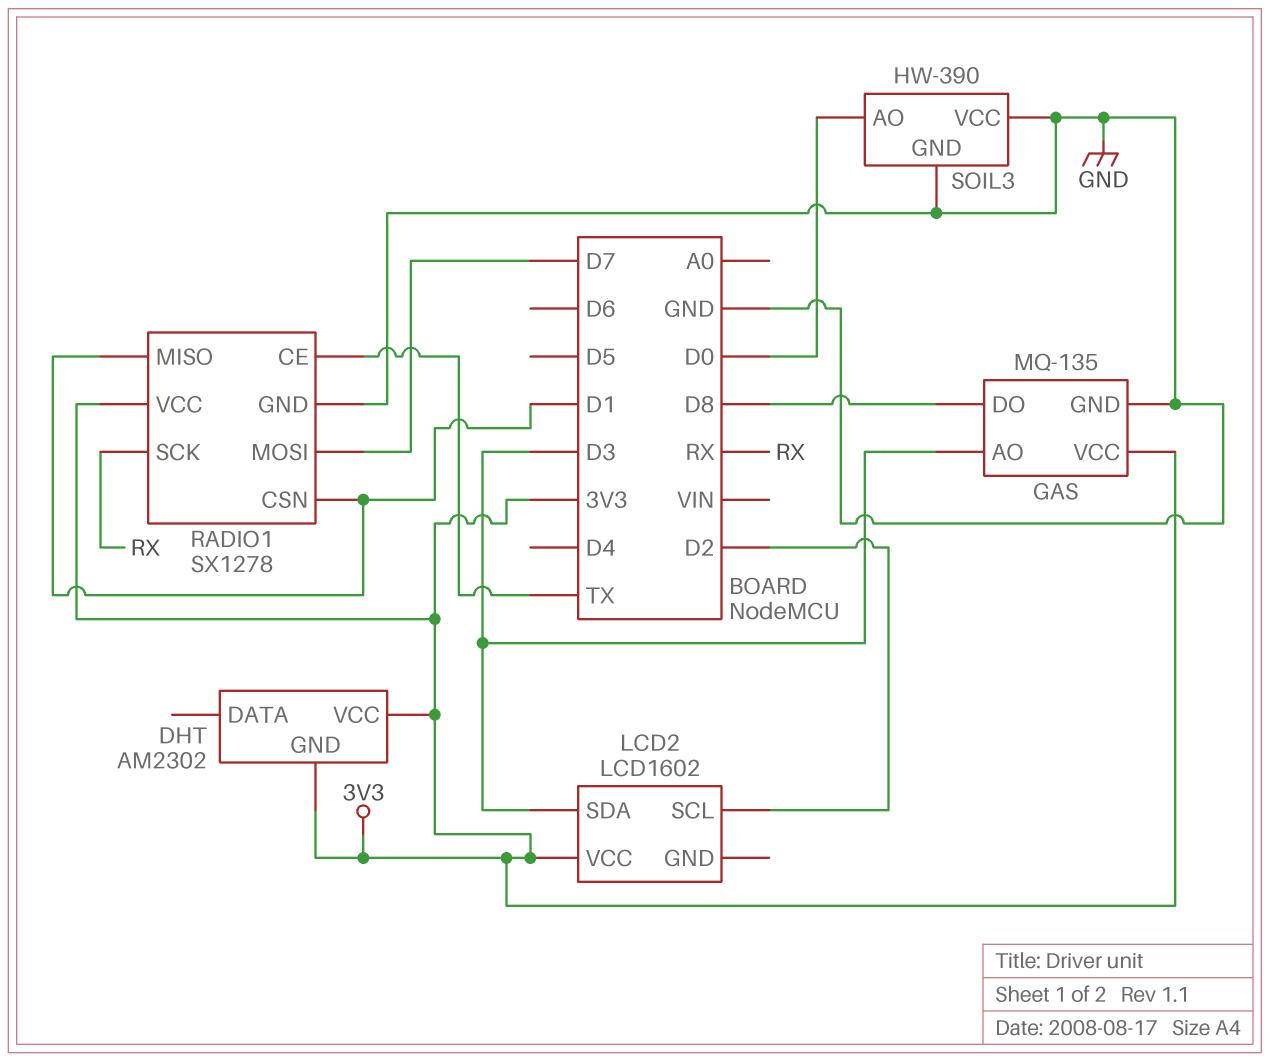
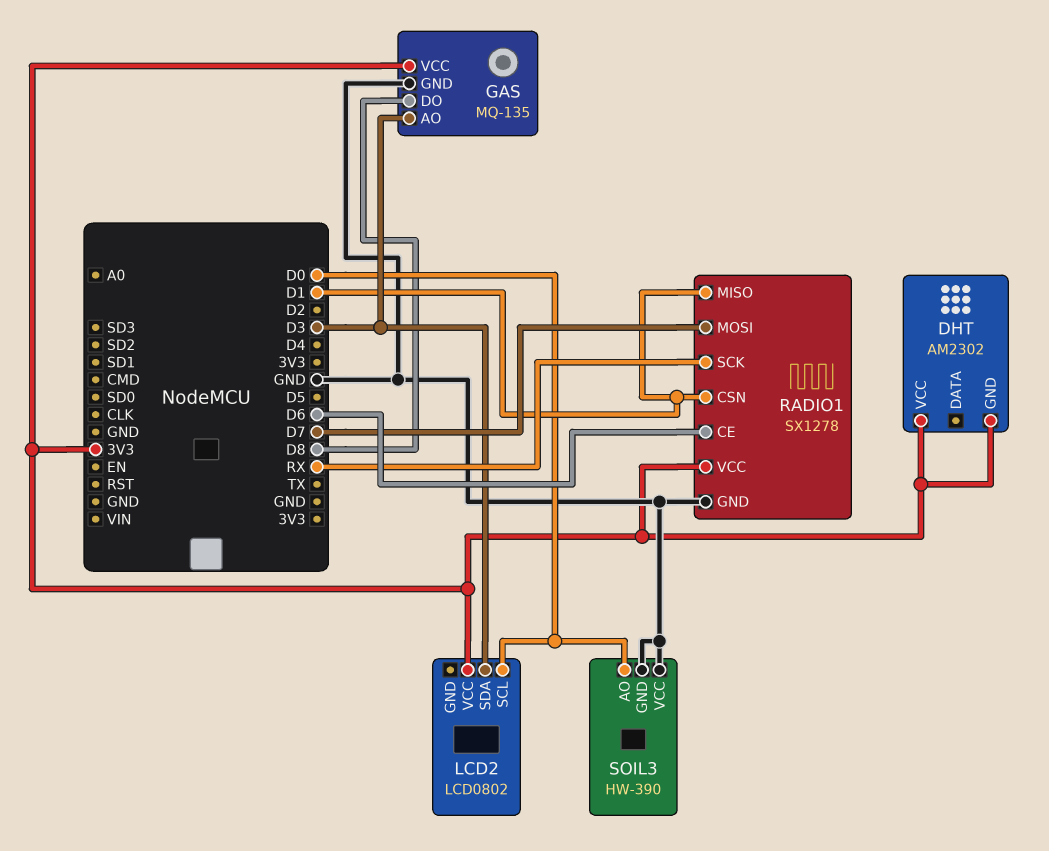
LCD2: LCD1602 -> LCD0802
LCD2 pin SCL: D2 -> D0
RADIO1 pin CE: TX -> D6

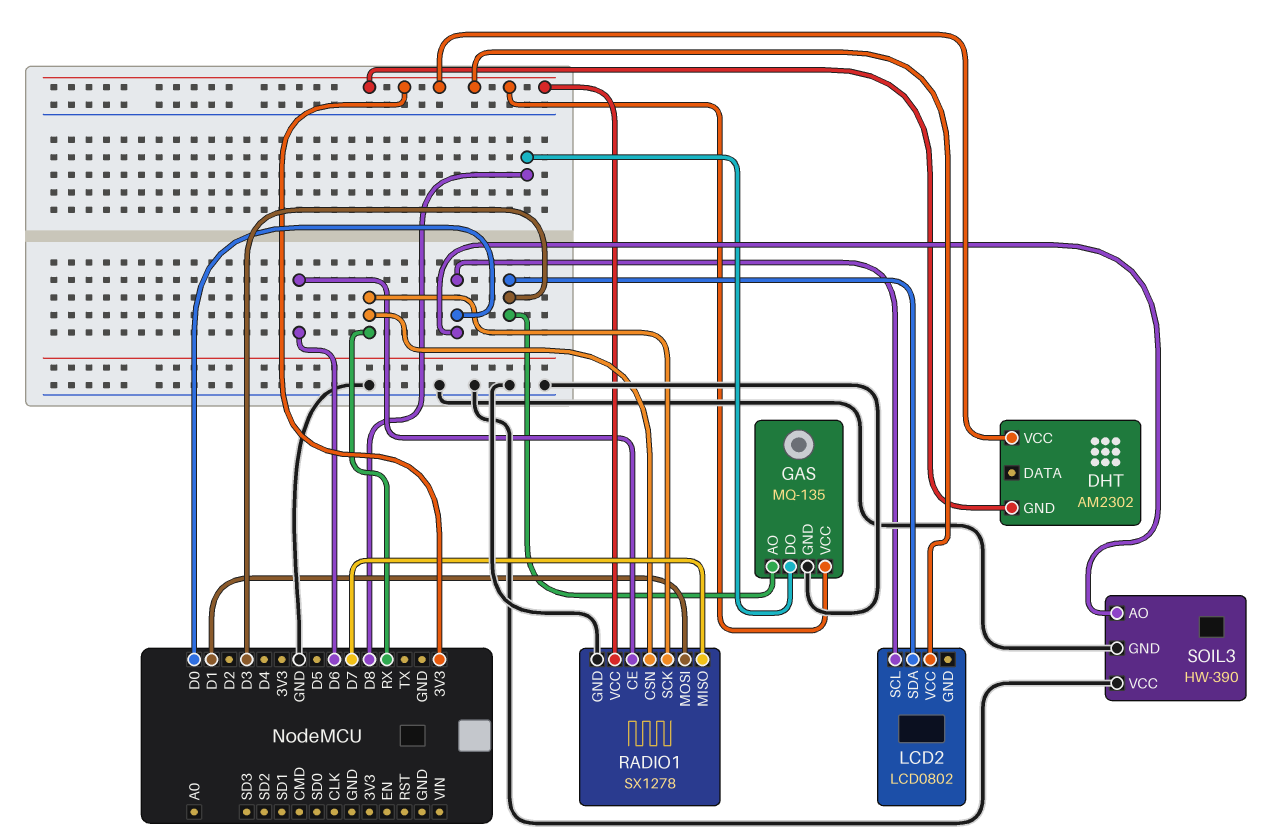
RADIO1 pin CSN: D1 -> RX
RADIO1 pin MISO: D1 -> D7
RADIO1 pin MOSI: D7 -> D1

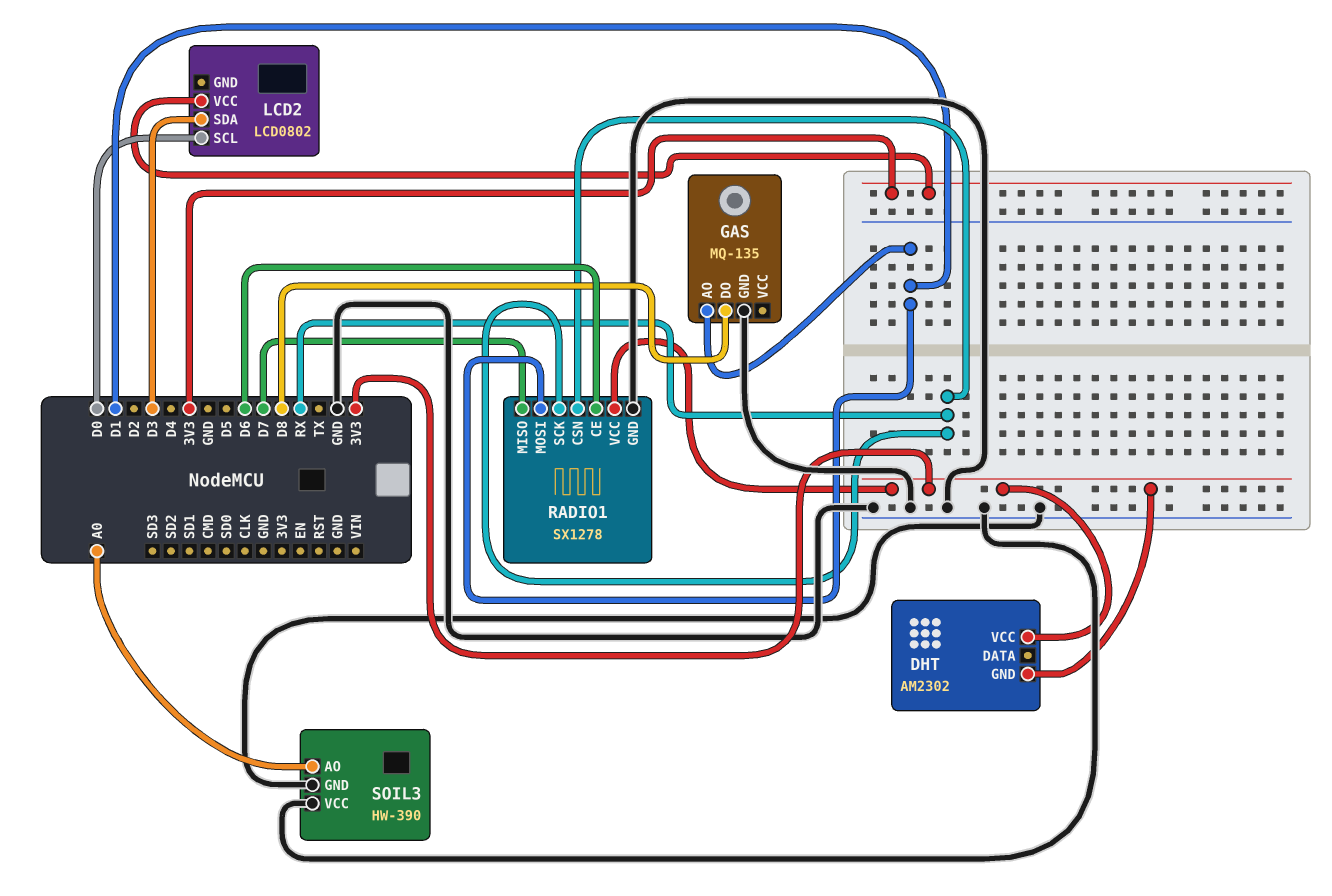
GAS pin AO: D3 -> D1
GAS pin VCC: 3V3 -> none
SOIL3 pin AO: D0 -> A0

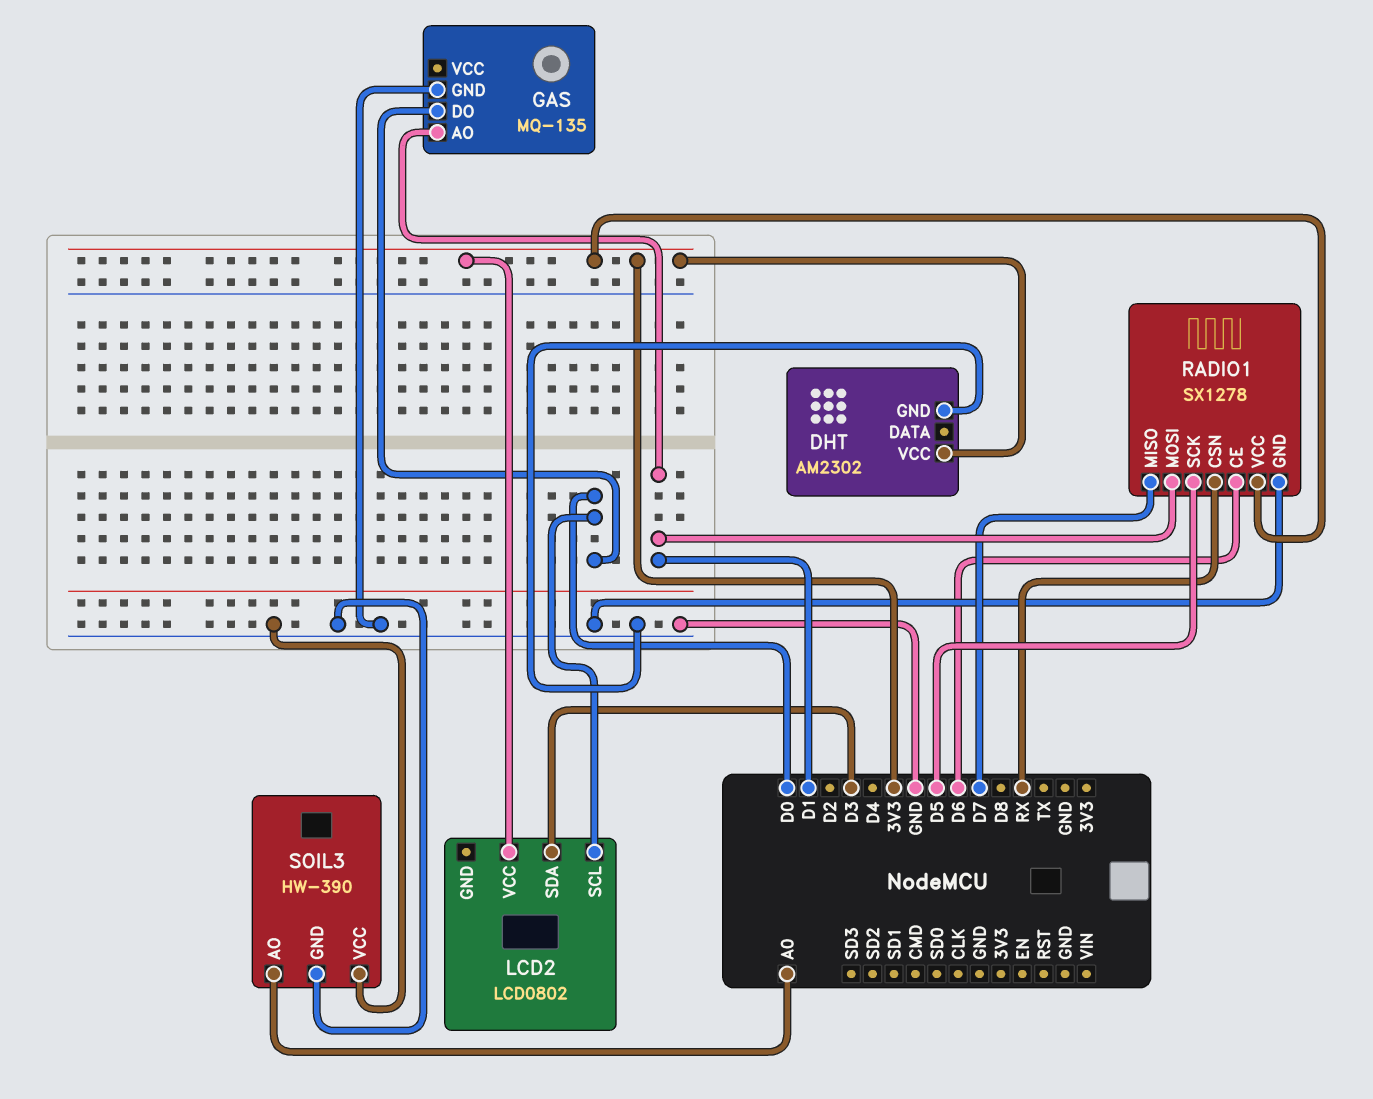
DHT pin GND: 3V3 -> GND
GAS pin DO: D8 -> D0
RADIO1 pin SCK: RX -> D5

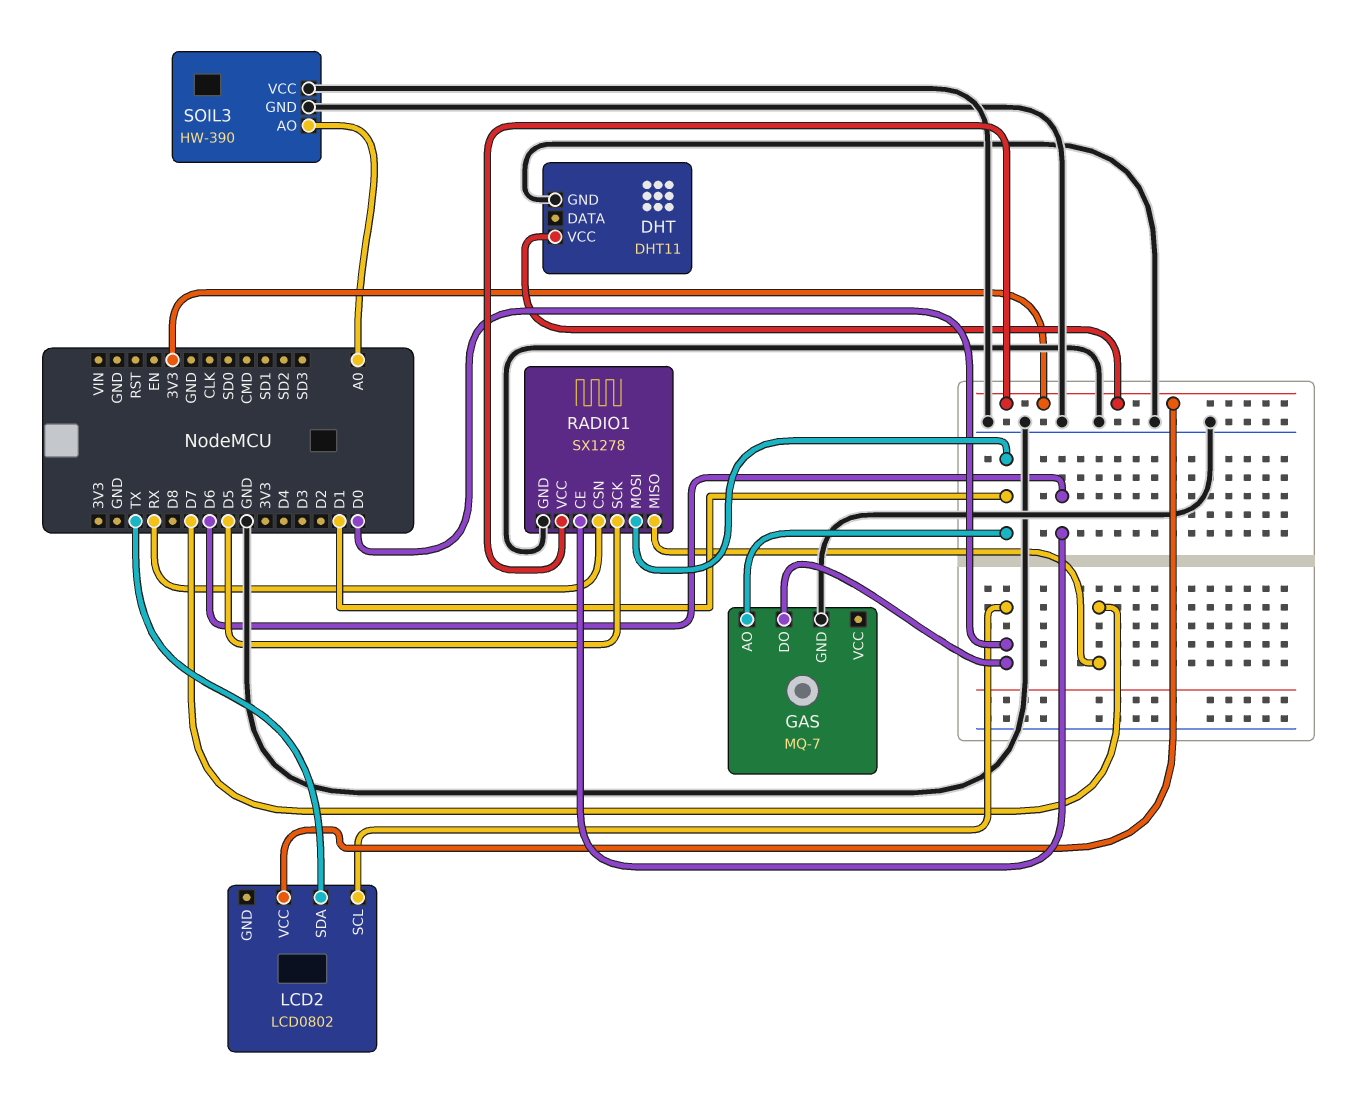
DHT: AM2302 -> DHT11
GAS: MQ-135 -> MQ-7
LCD2 pin SDA: D3 -> TX

